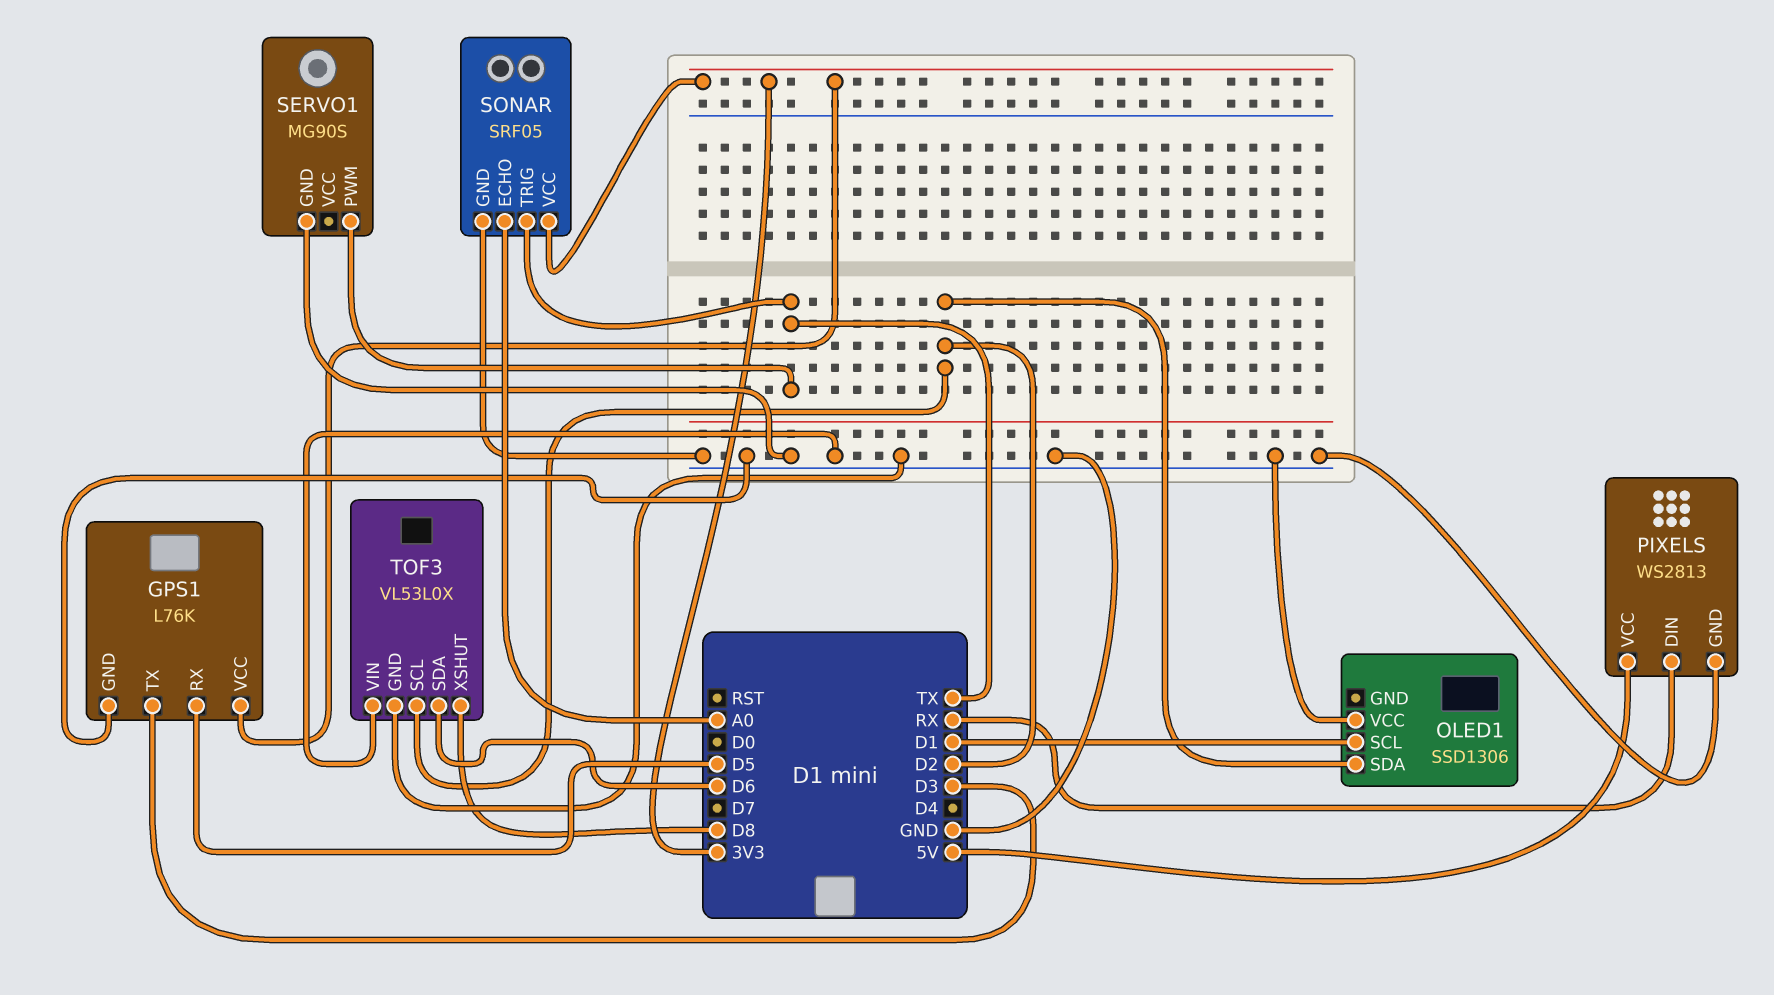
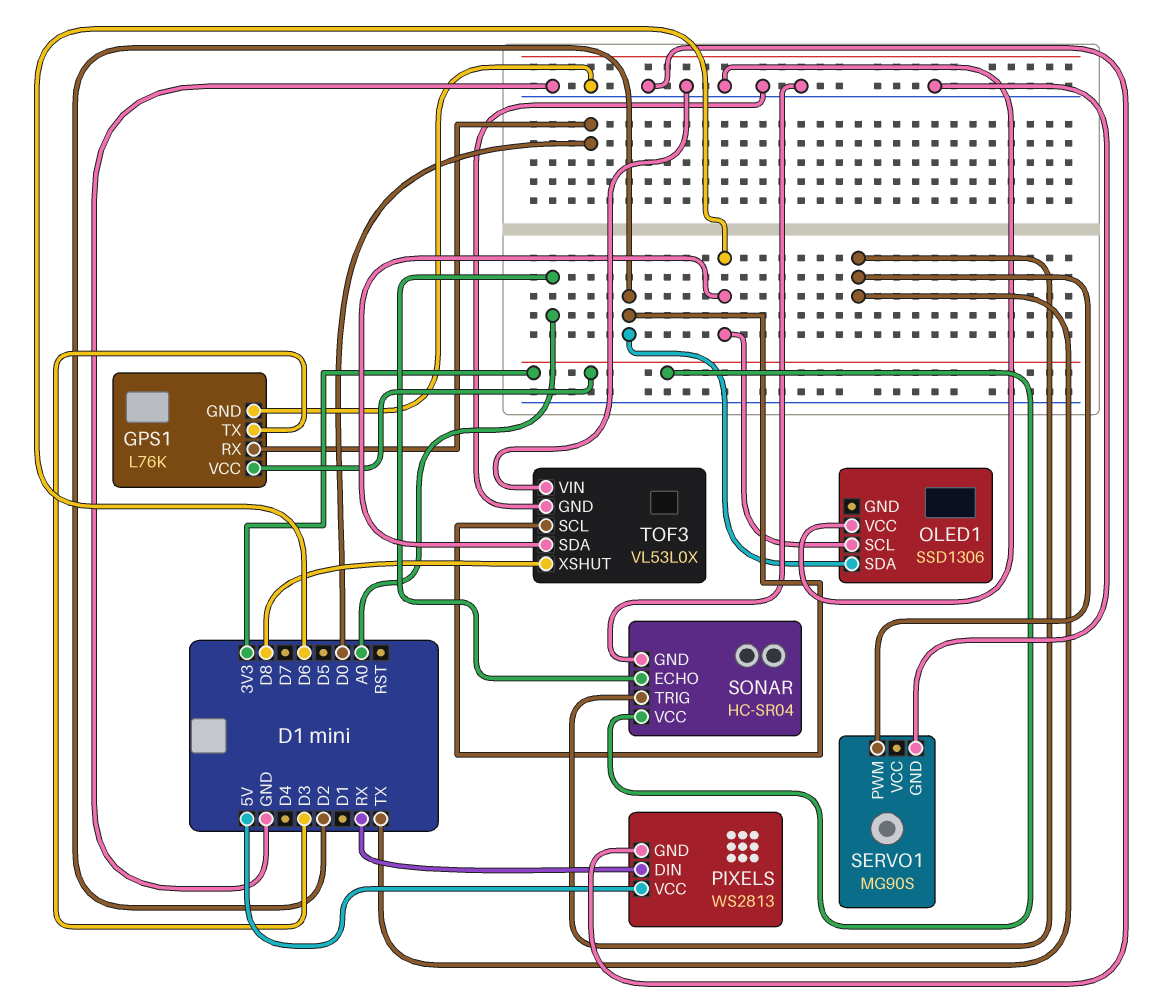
GPS1 pin RX: D5 -> D0
OLED1 pin SCL: D1 -> D6
SONAR: SRF05 -> HC-SR04

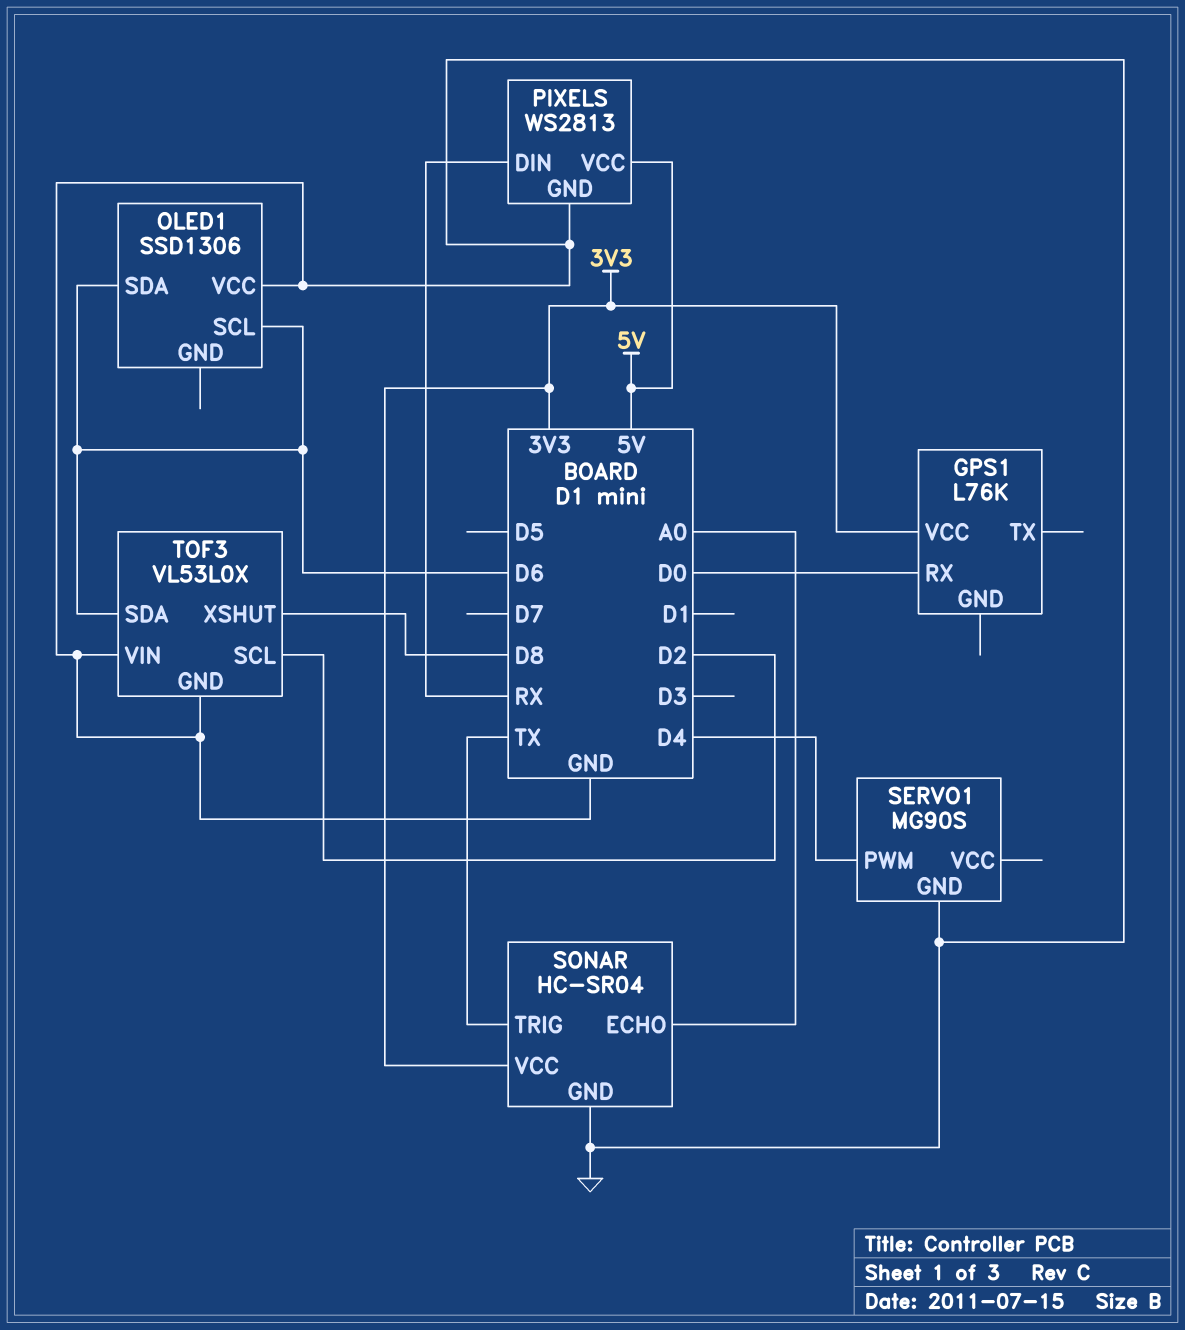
GPS1 pin GND: GND -> none
GPS1 pin TX: D3 -> none
OLED1 pin SDA: D2 -> D6
SERVO1 pin PWM: TX -> D4

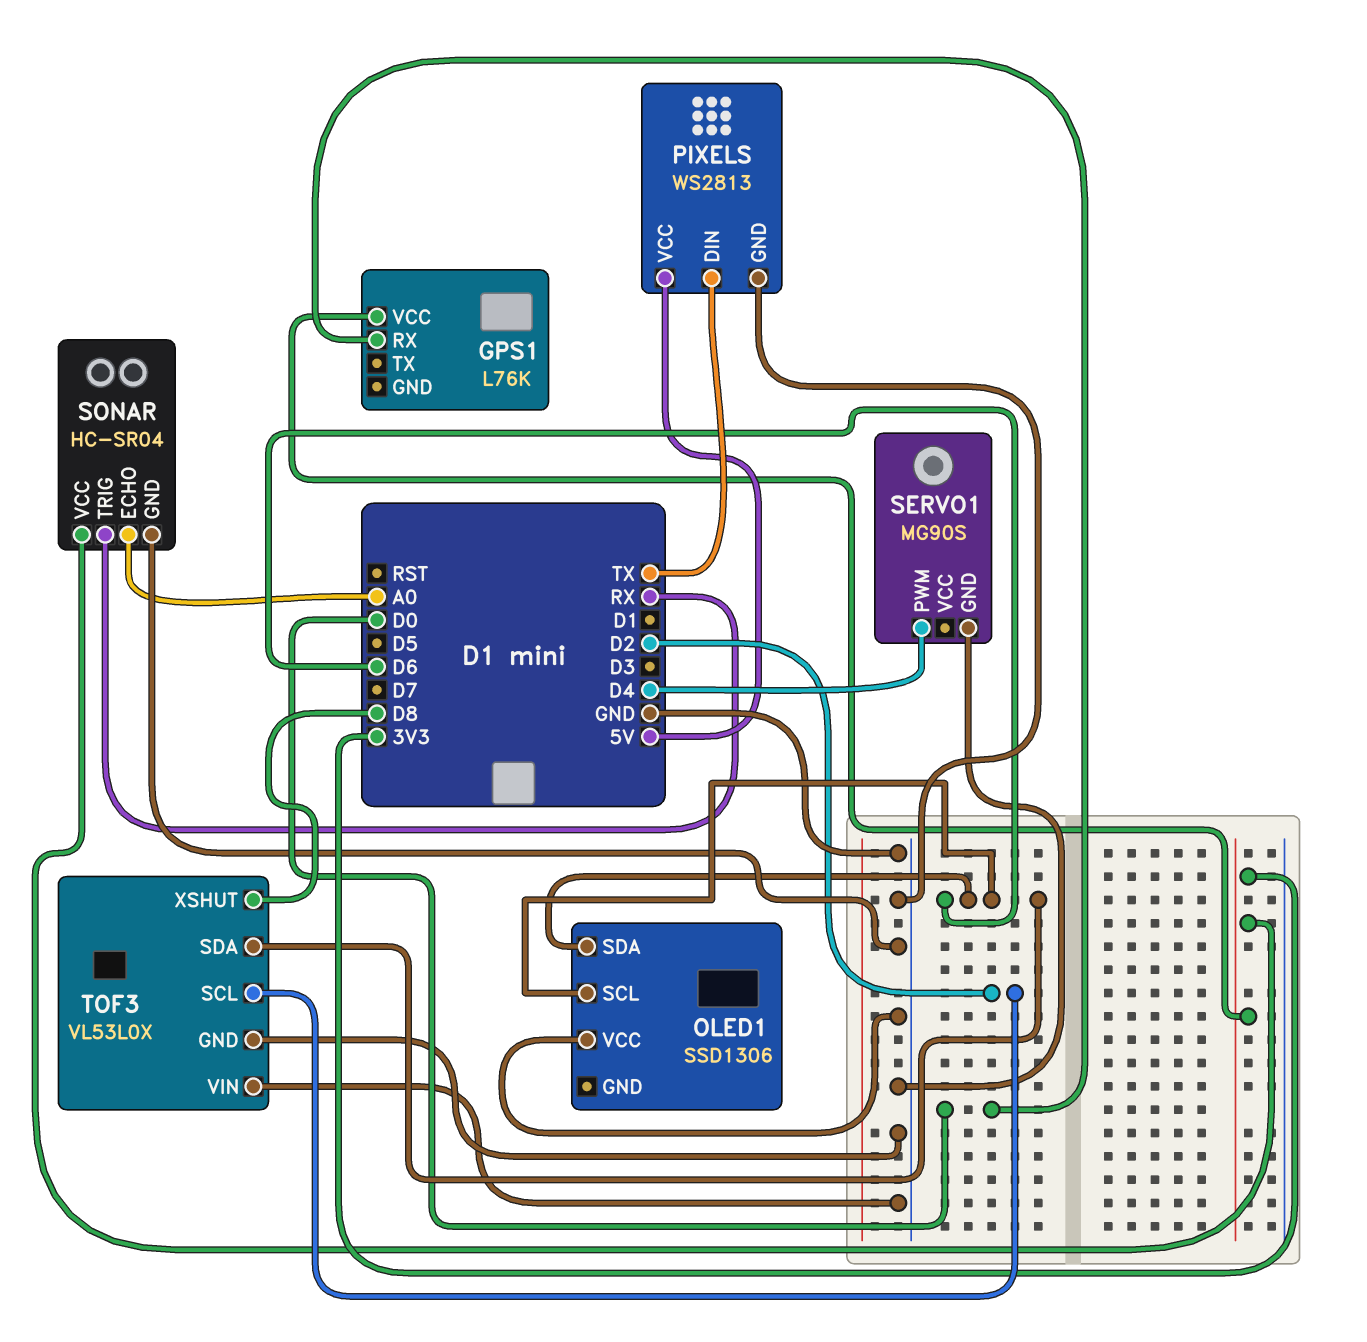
PIXELS pin DIN: RX -> TX
SONAR pin TRIG: TX -> RX

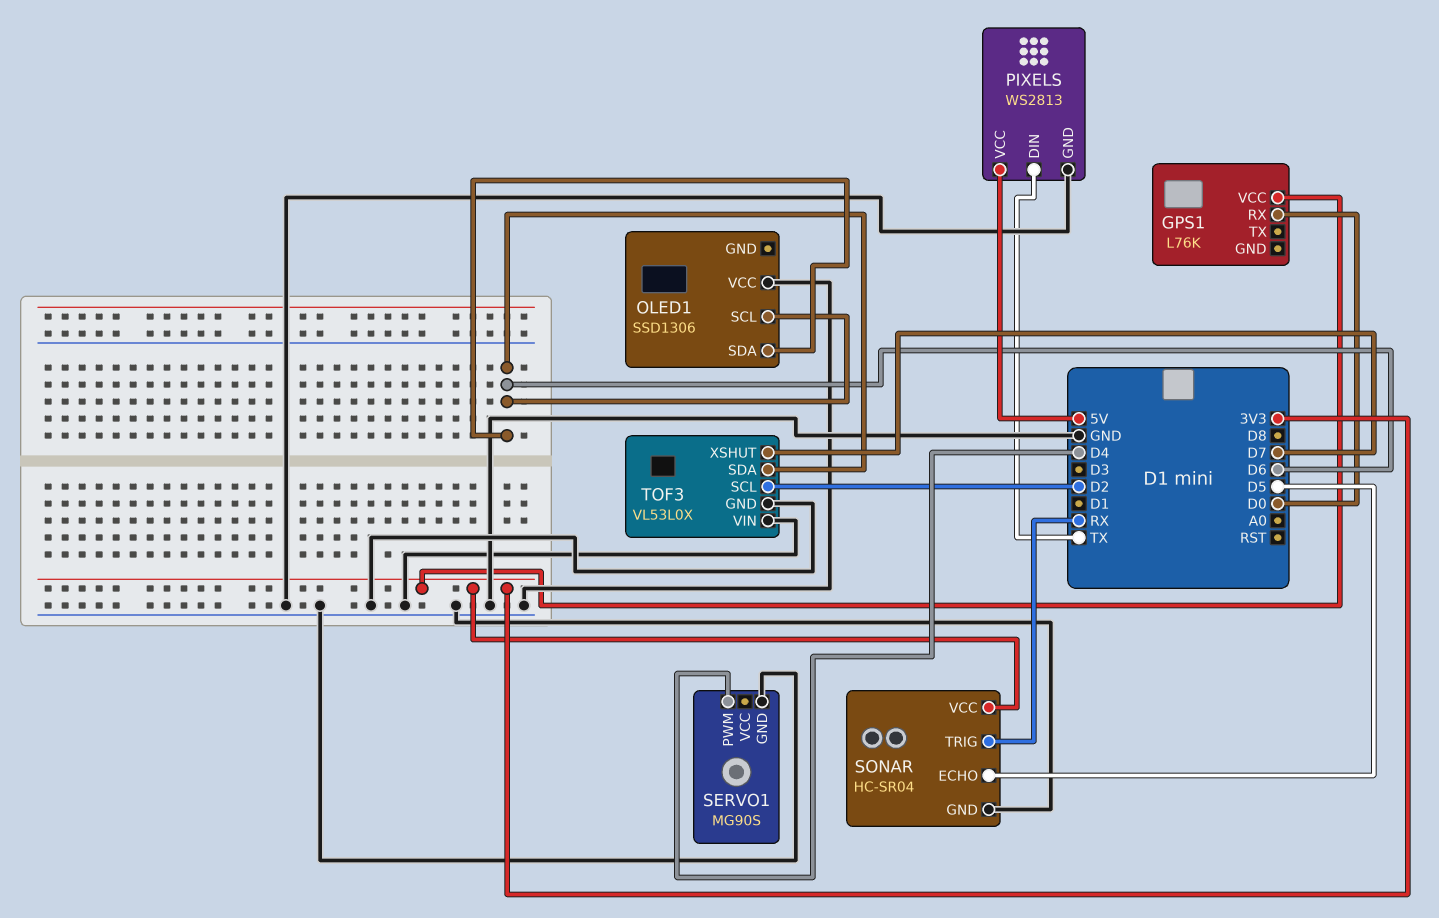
SONAR pin ECHO: A0 -> D5
TOF3 pin XSHUT: D8 -> D7

